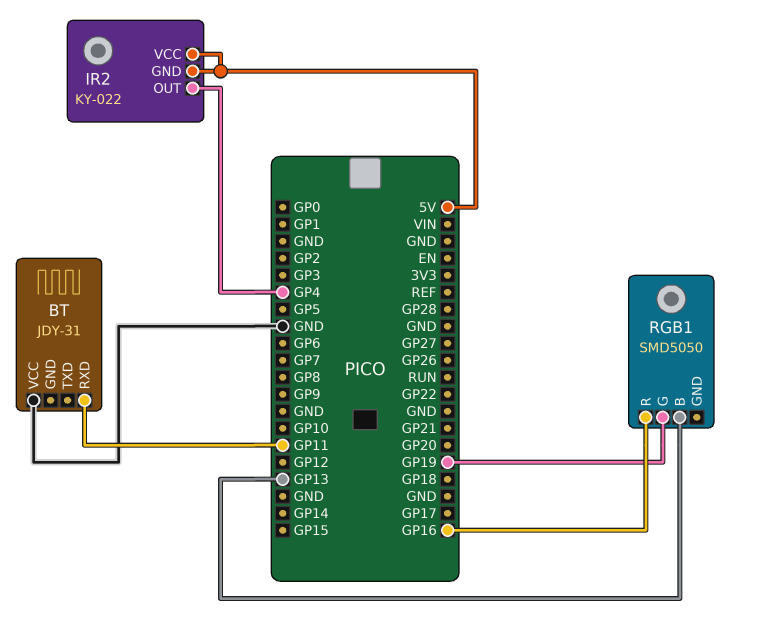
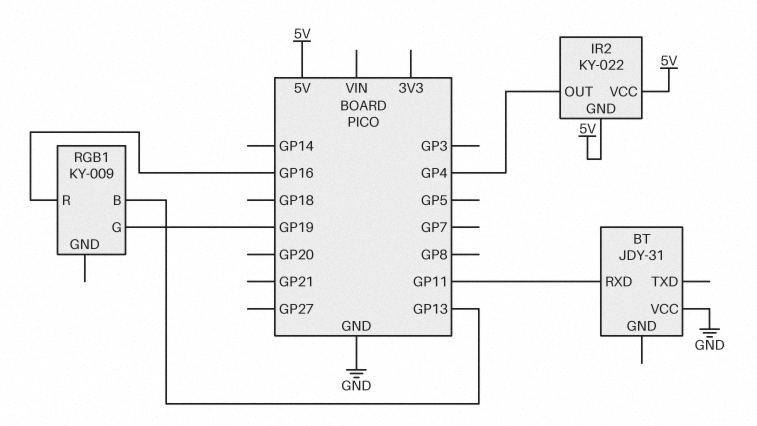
RGB1: SMD5050 -> KY-009

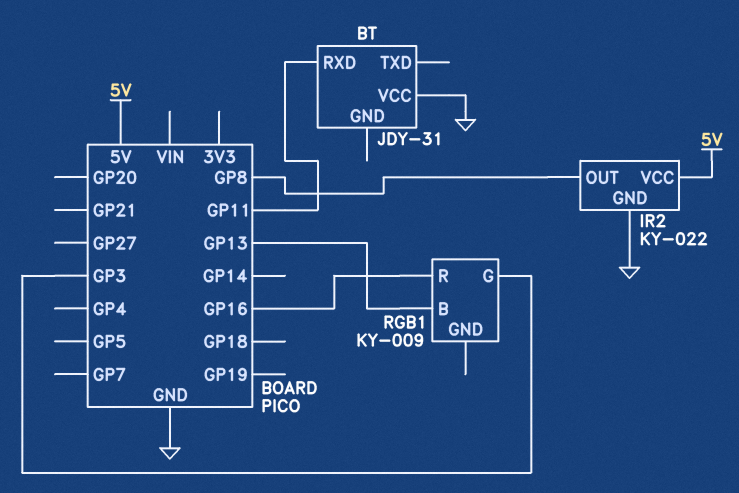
IR2 pin GND: 5V -> GND
IR2 pin OUT: GP4 -> GP8
RGB1 pin G: GP19 -> GP3

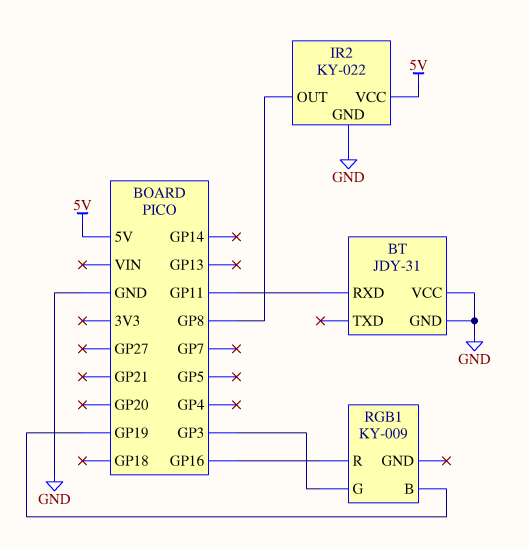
BT pin GND: none -> GND
RGB1 pin B: GP13 -> GP19

